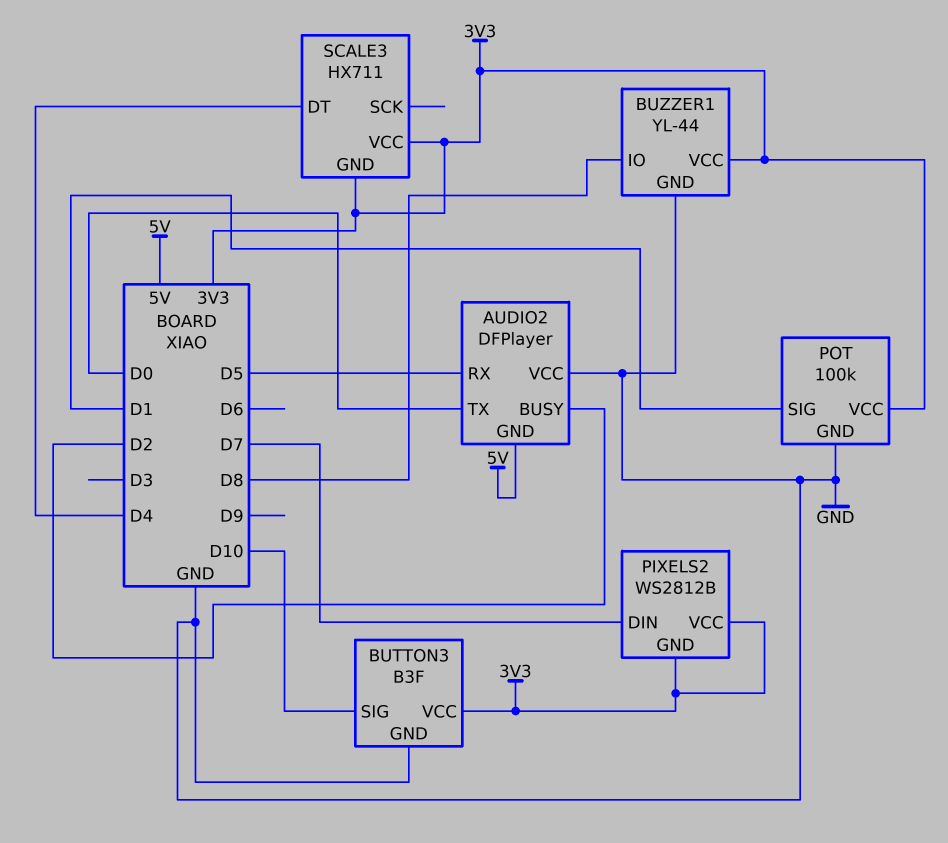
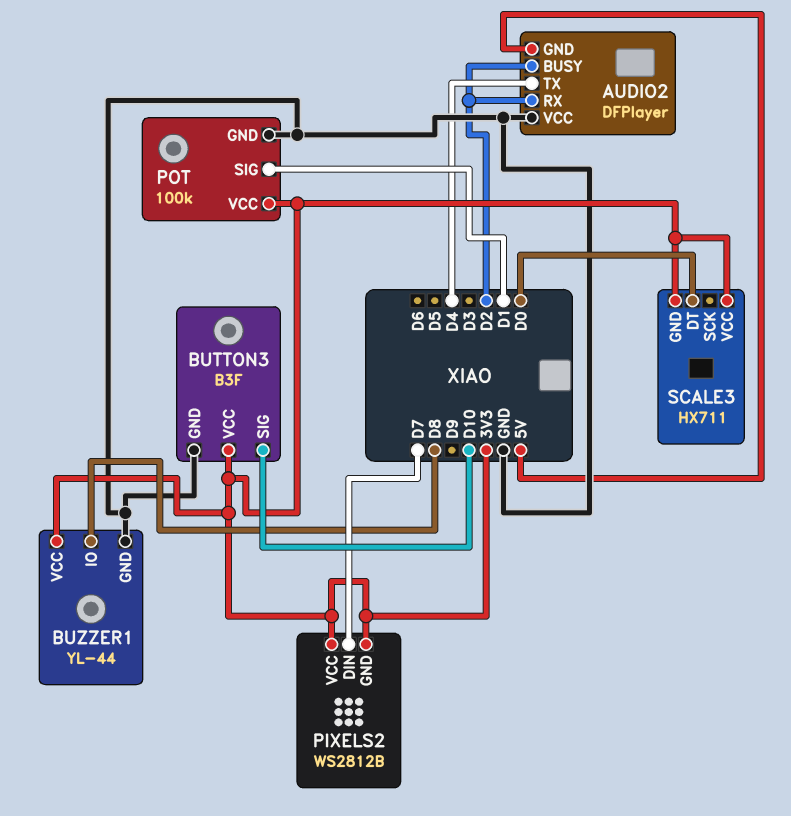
AUDIO2 pin RX: D5 -> D2
AUDIO2 pin TX: D0 -> D4
SCALE3 pin DT: D4 -> D0

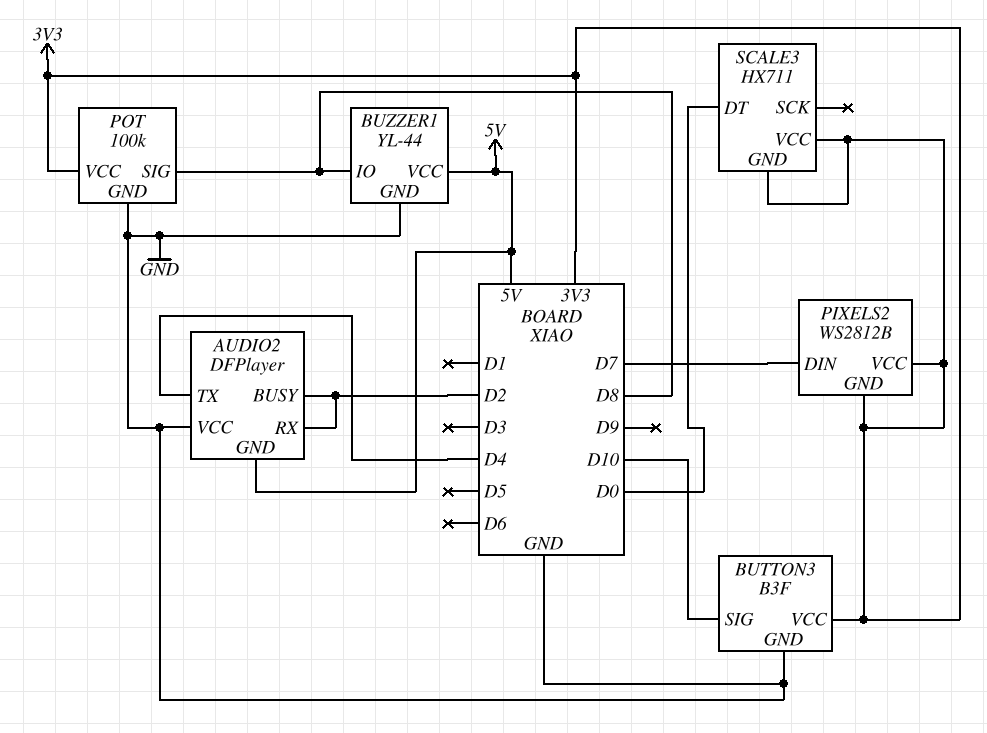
BUZZER1 pin VCC: 3V3 -> 5V
POT pin SIG: D1 -> D8

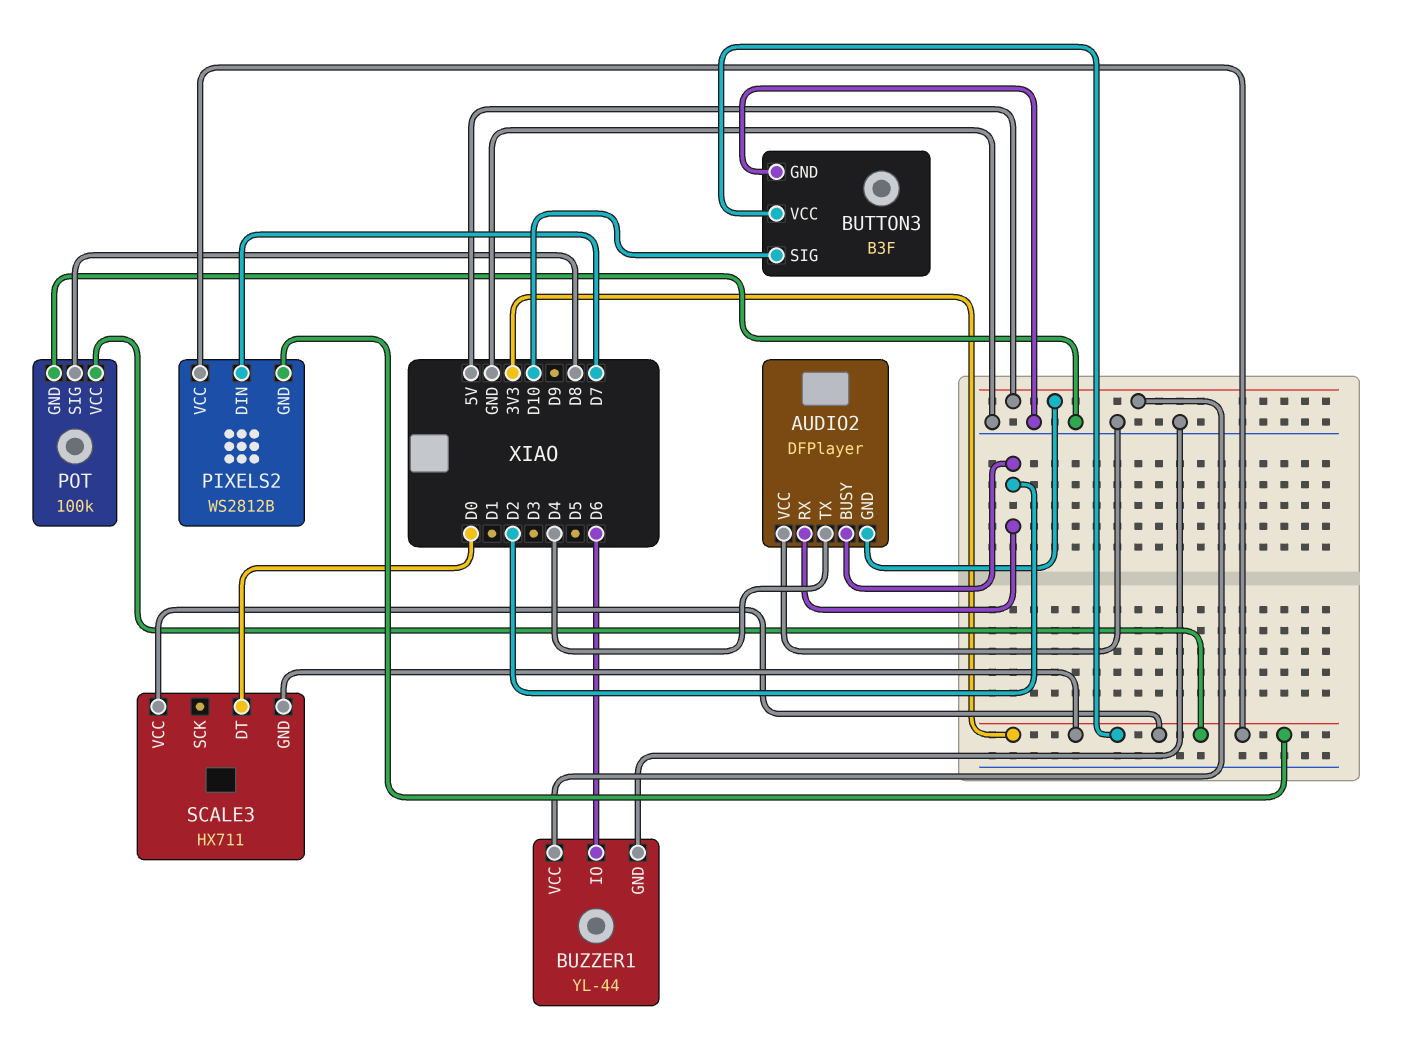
BUZZER1 pin IO: D8 -> D6

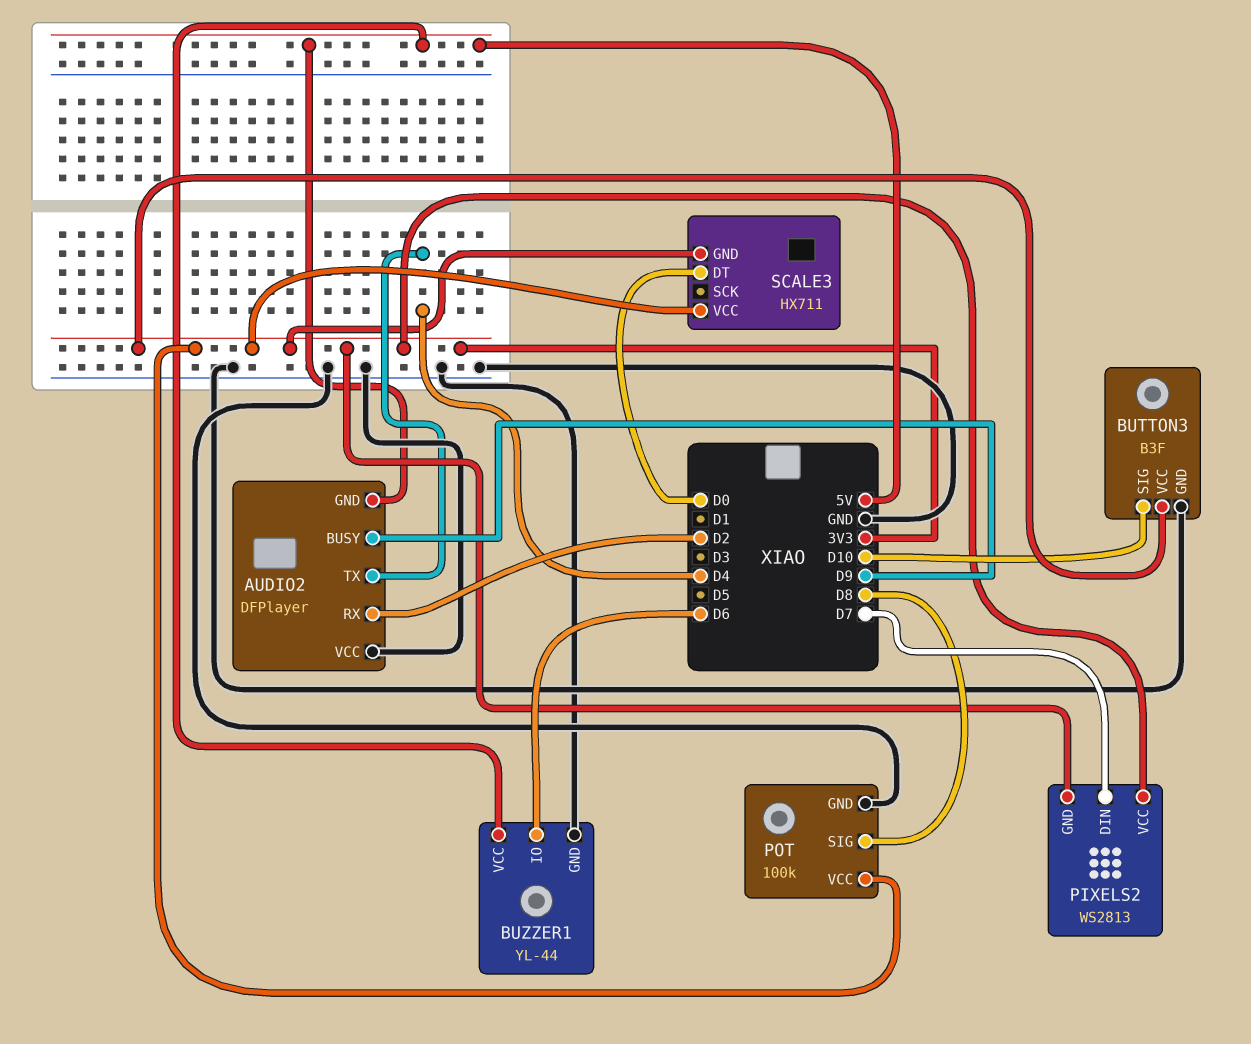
AUDIO2 pin BUSY: D2 -> D9
PIXELS2: WS2812B -> WS2813

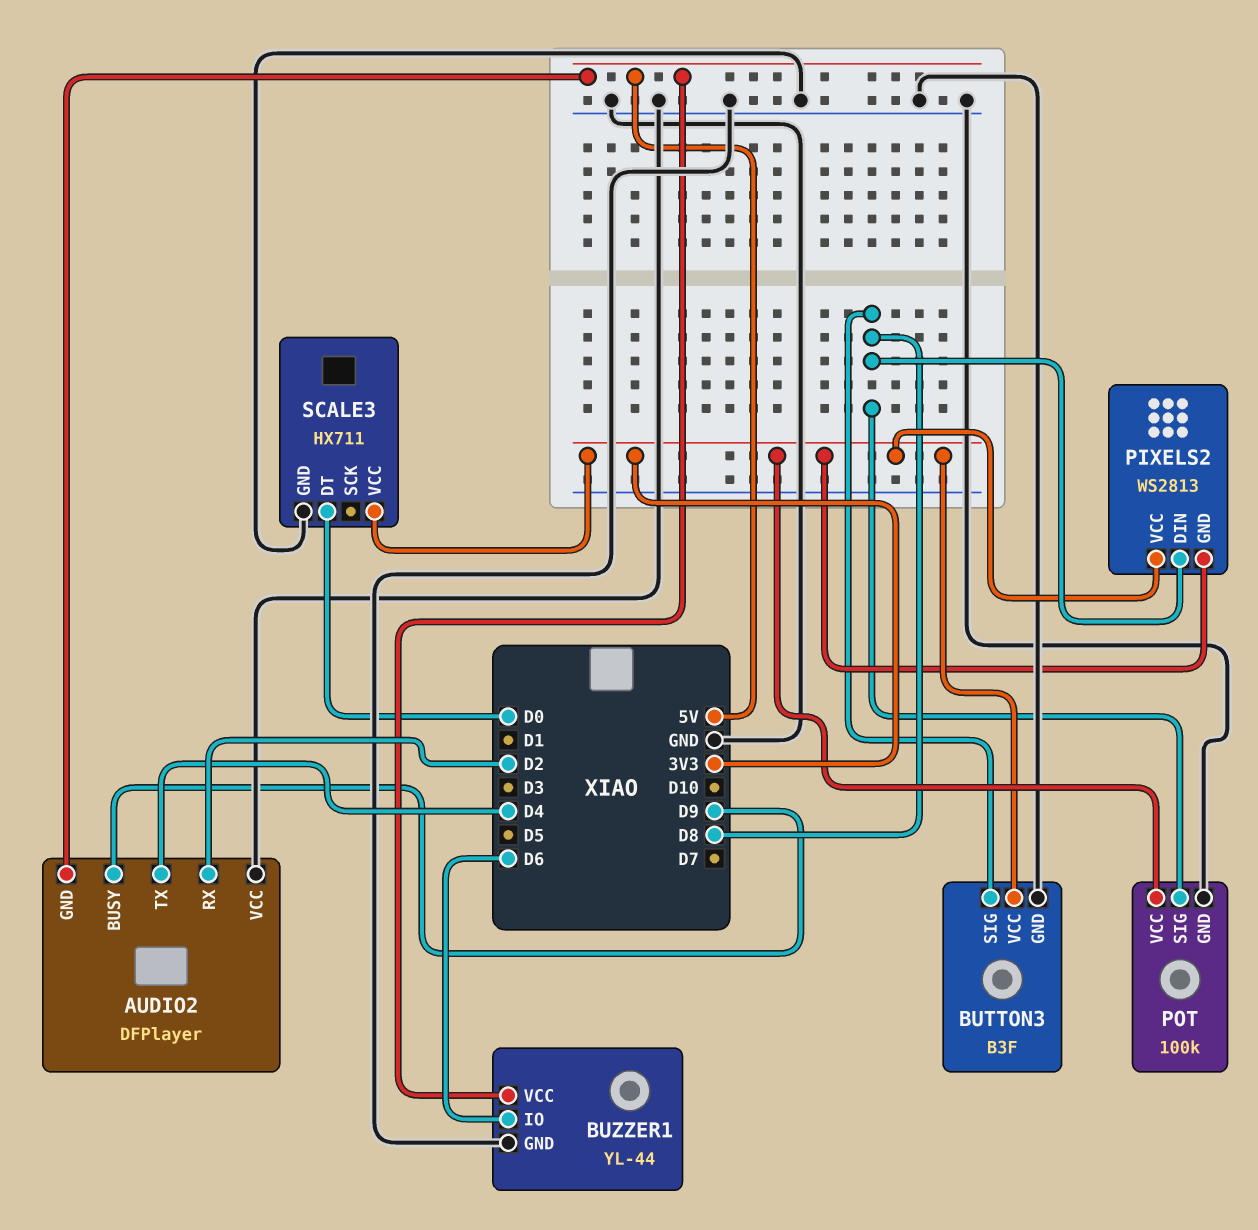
BUTTON3 pin SIG: D10 -> D8
PIXELS2 pin DIN: D7 -> D8
SCALE3 pin GND: 3V3 -> GND

